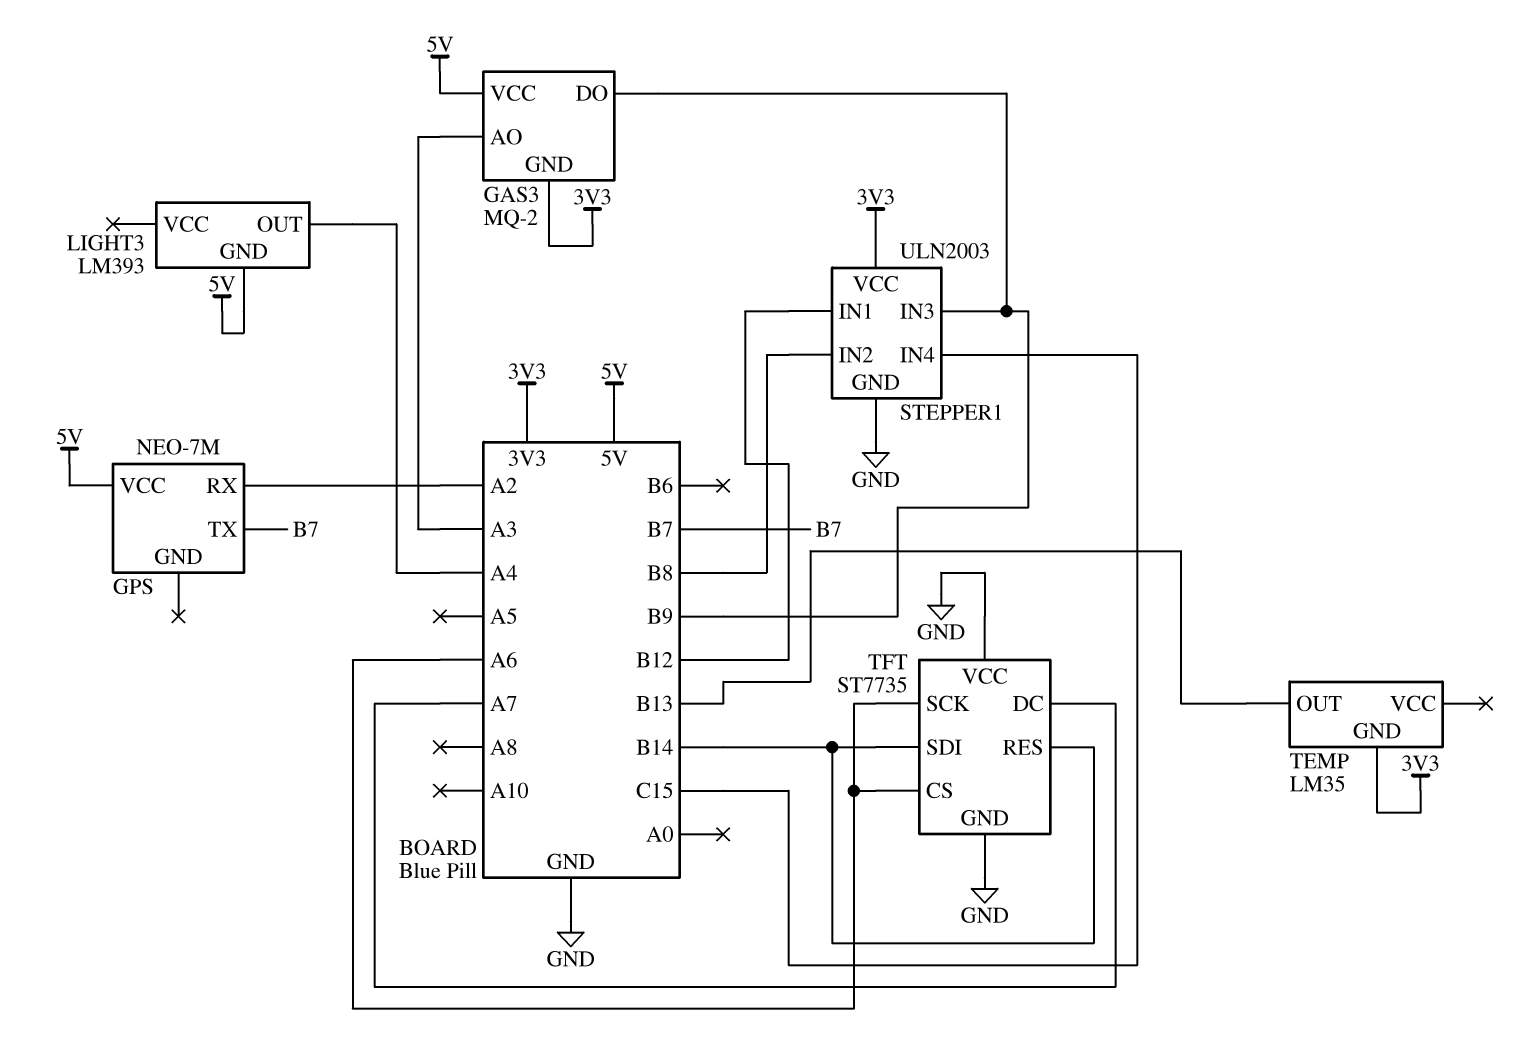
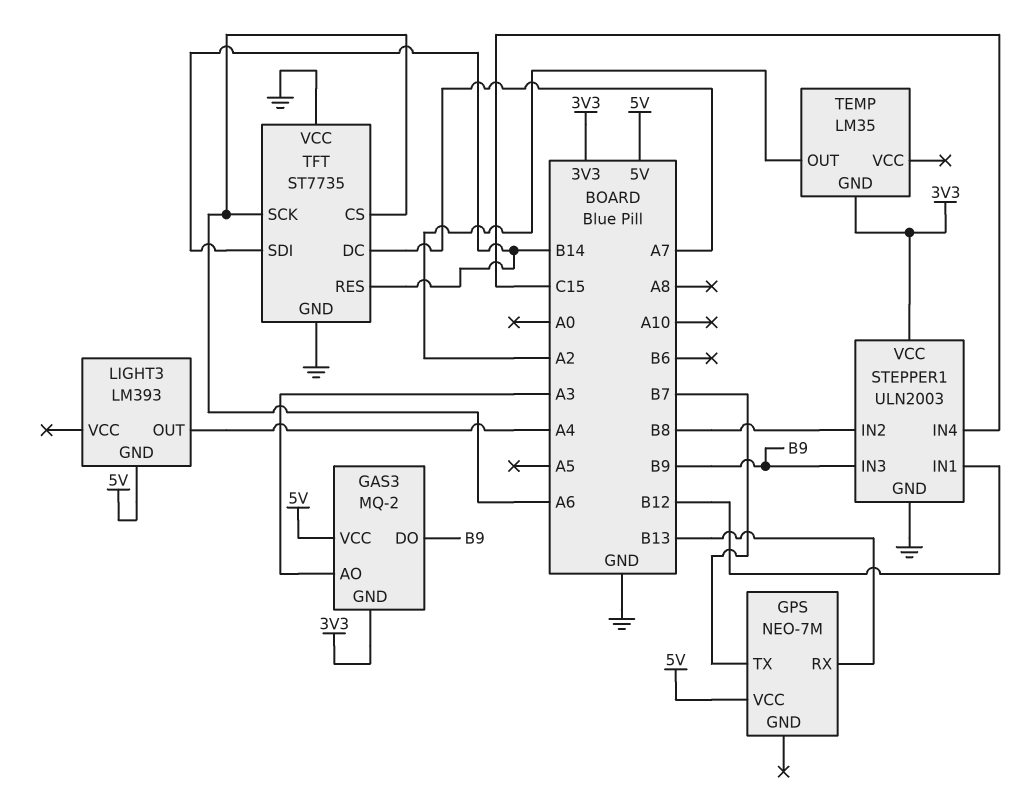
GPS pin RX: A2 -> B13
TEMP pin OUT: B13 -> A2

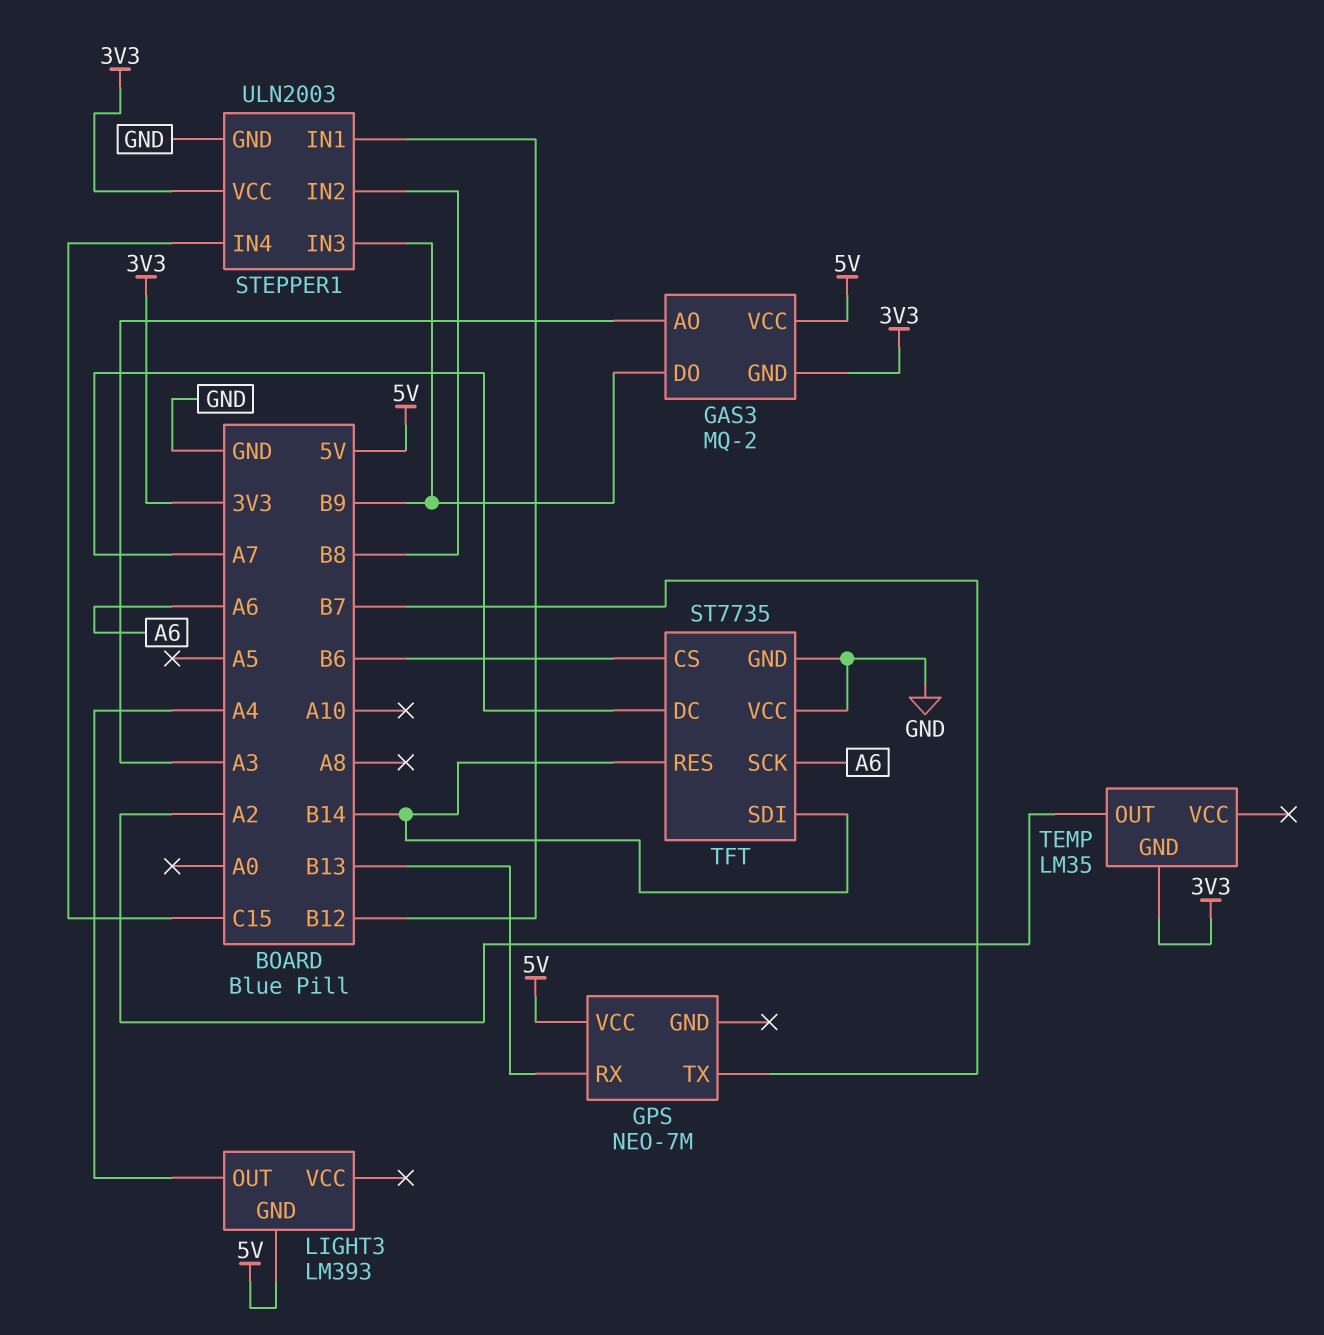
TFT pin CS: A6 -> B6

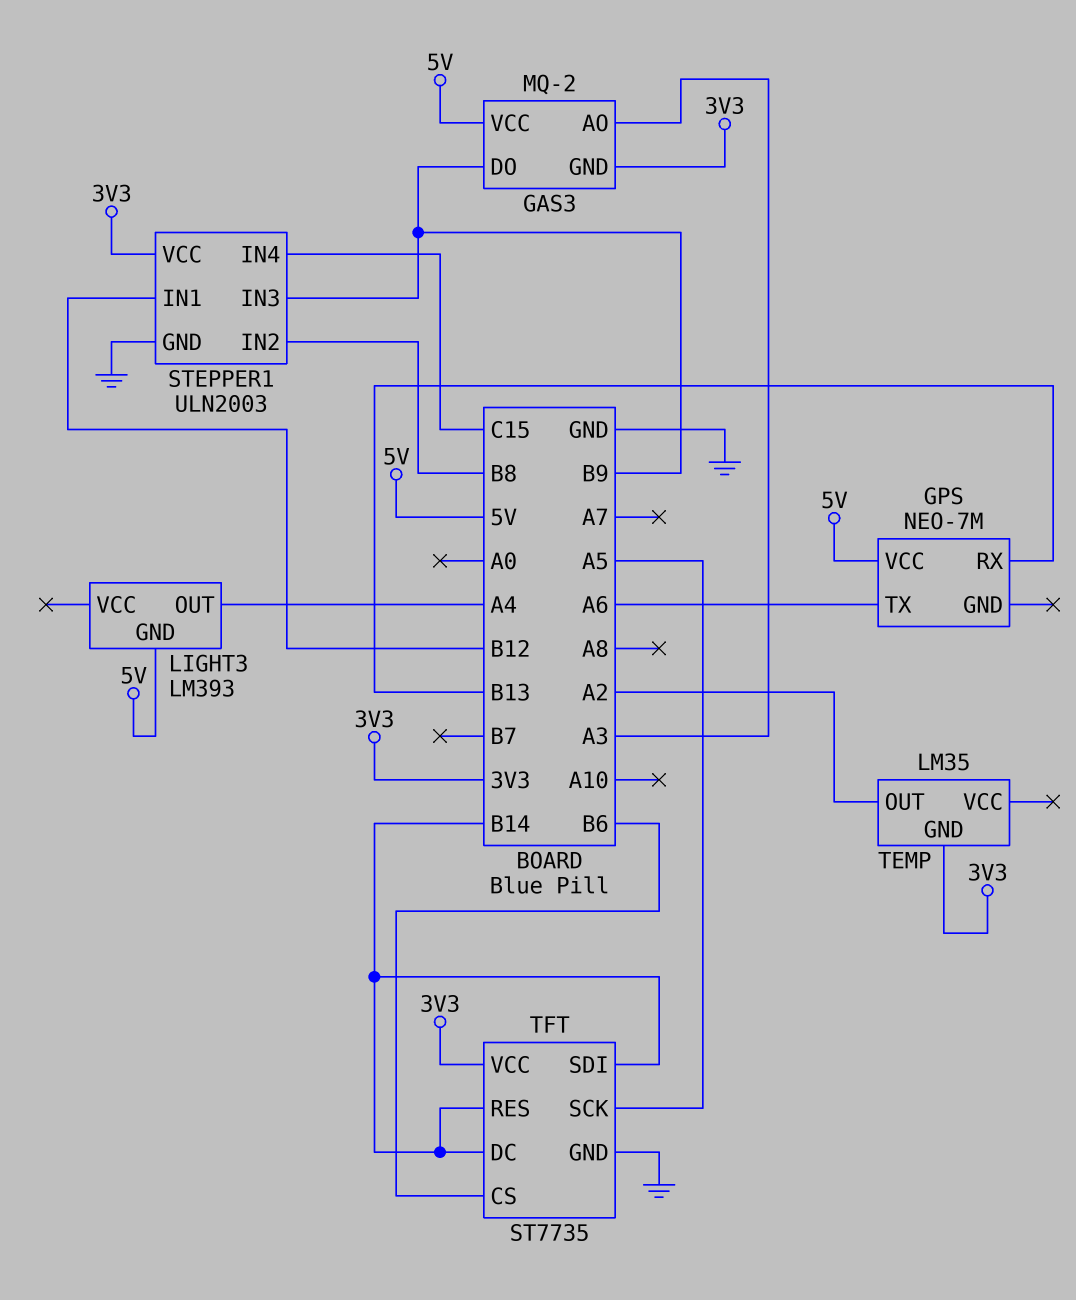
GPS pin TX: B7 -> A6
TFT pin DC: A7 -> B14
TFT pin SCK: A6 -> A5
TFT pin VCC: GND -> 3V3

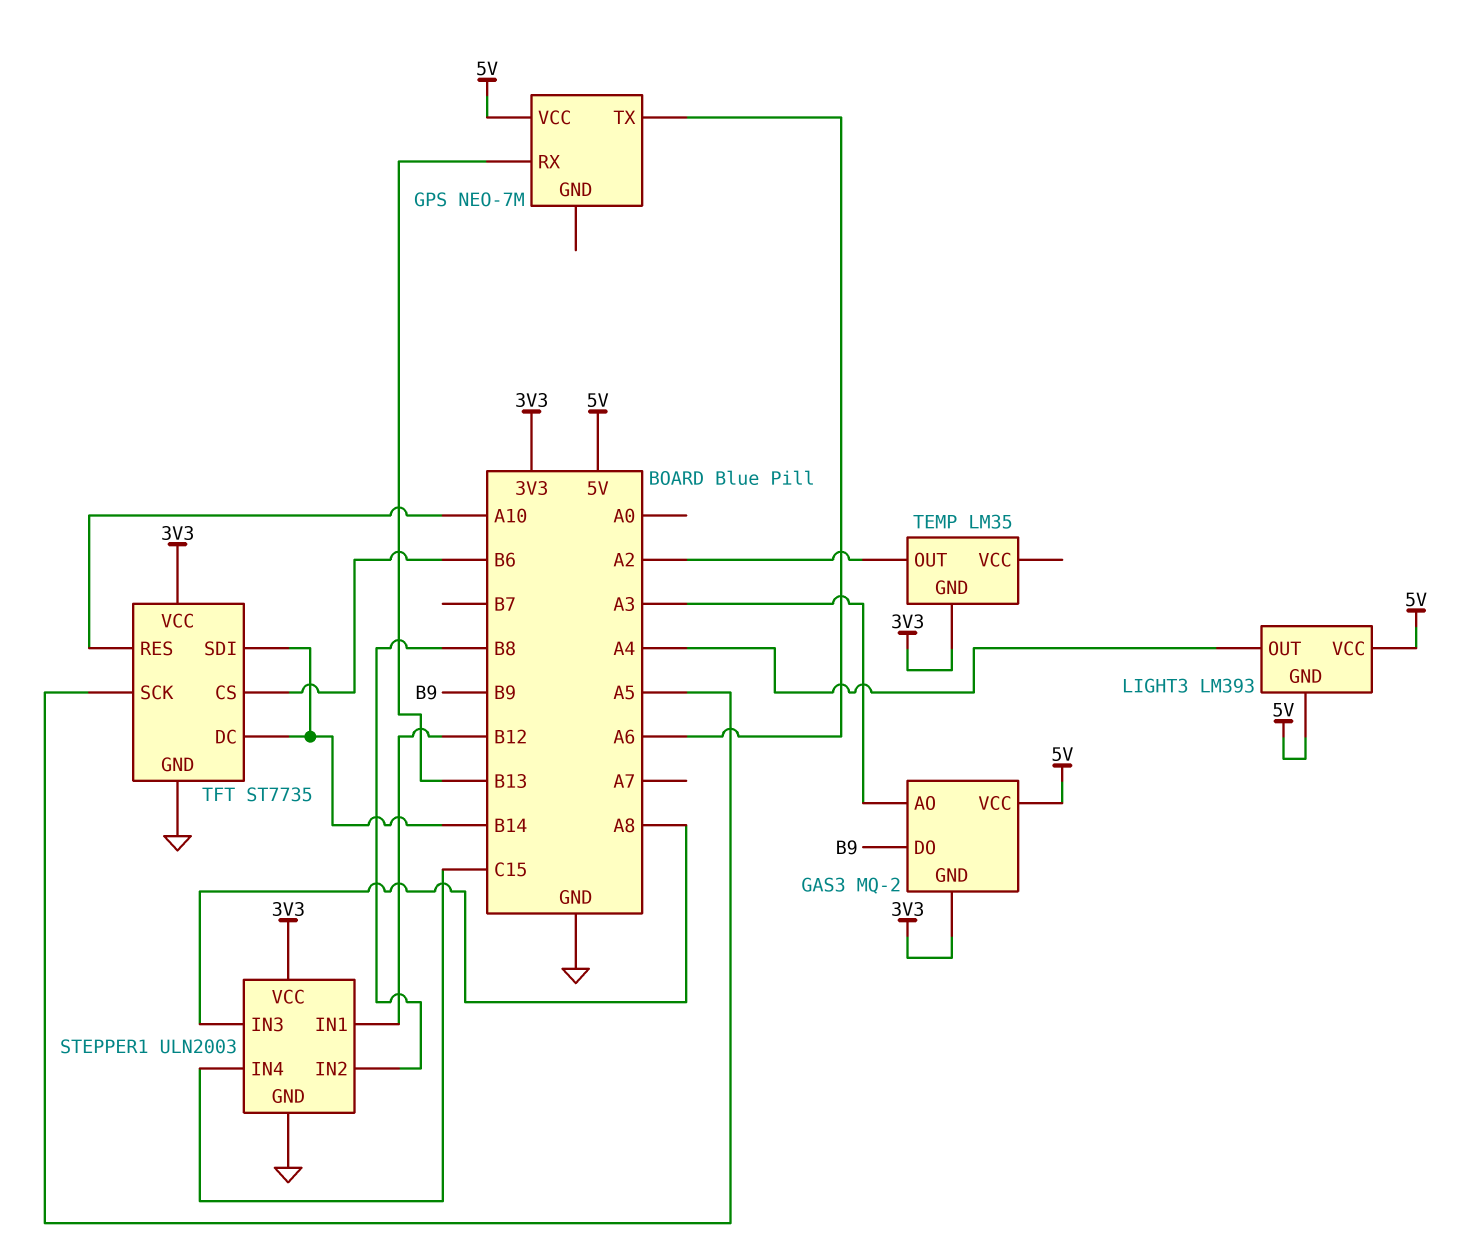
LIGHT3 pin VCC: none -> 5V
STEPPER1 pin IN3: B9 -> A8
TFT pin RES: B14 -> A10

